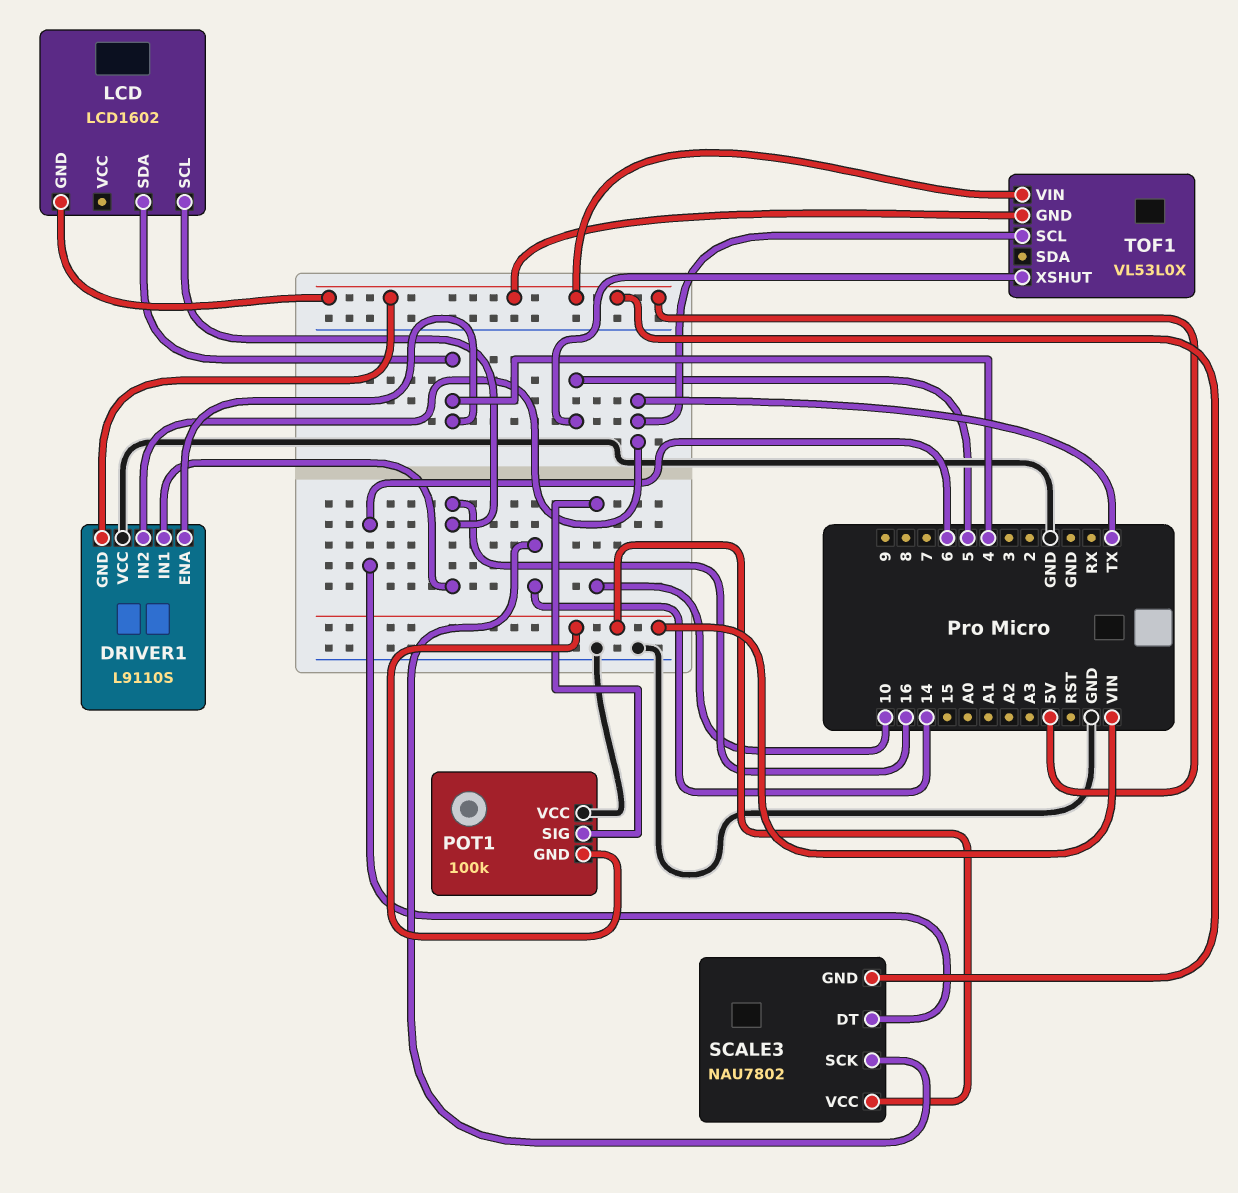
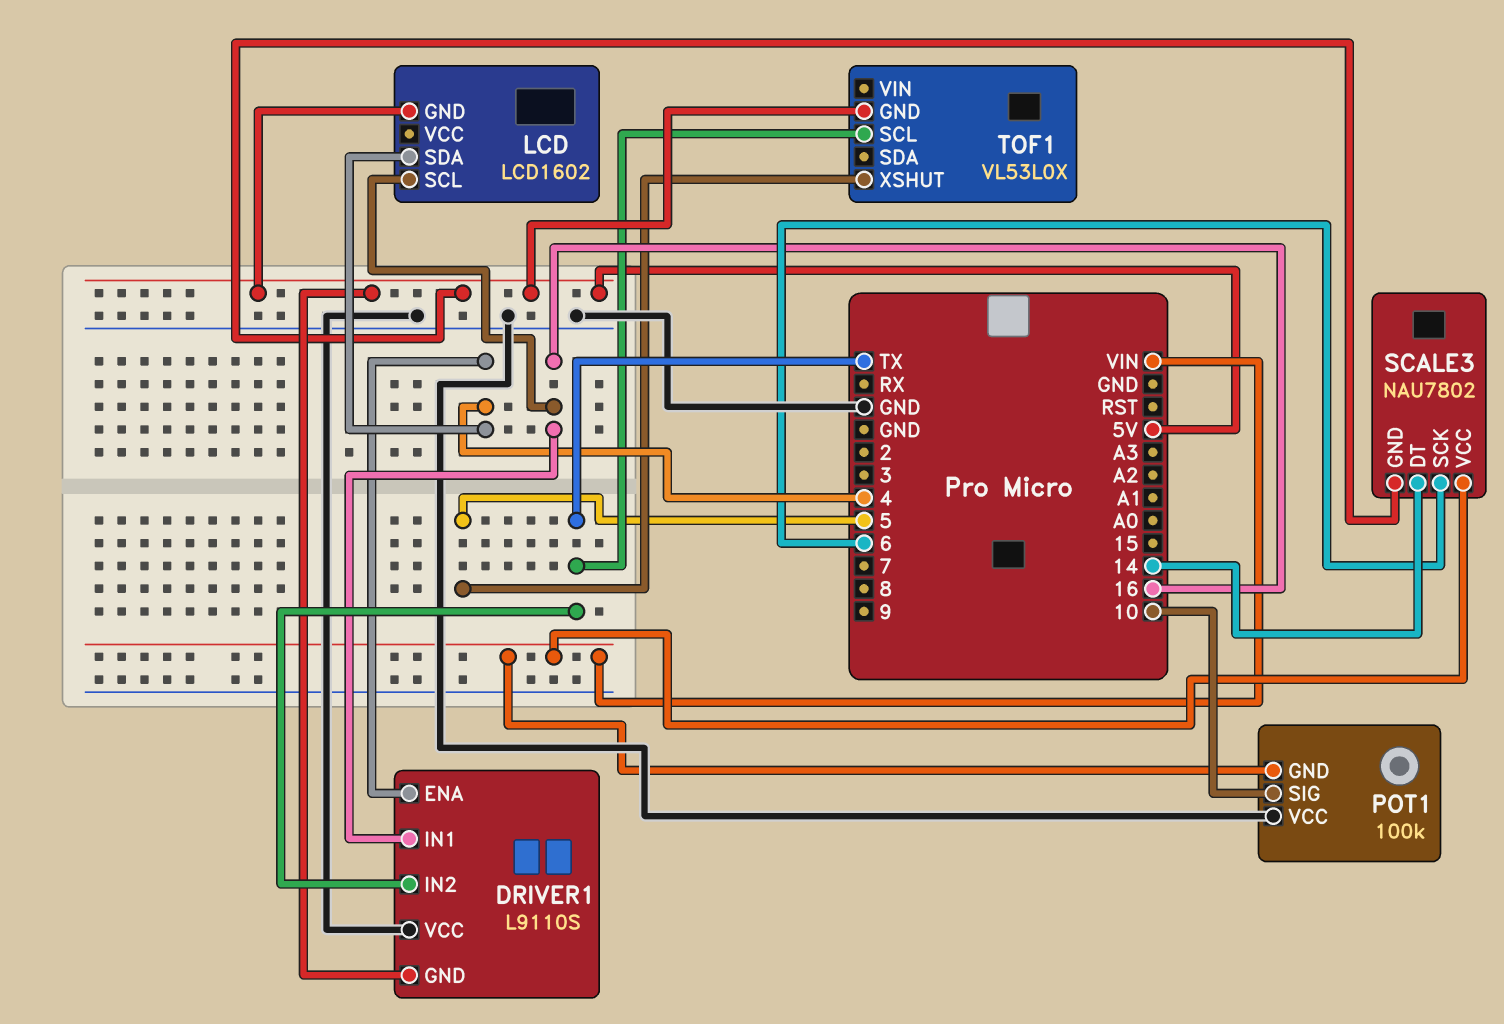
SCALE3 pin DT: 6 -> 14
SCALE3 pin SCK: 14 -> 6
TOF1 pin VIN: 5V -> none

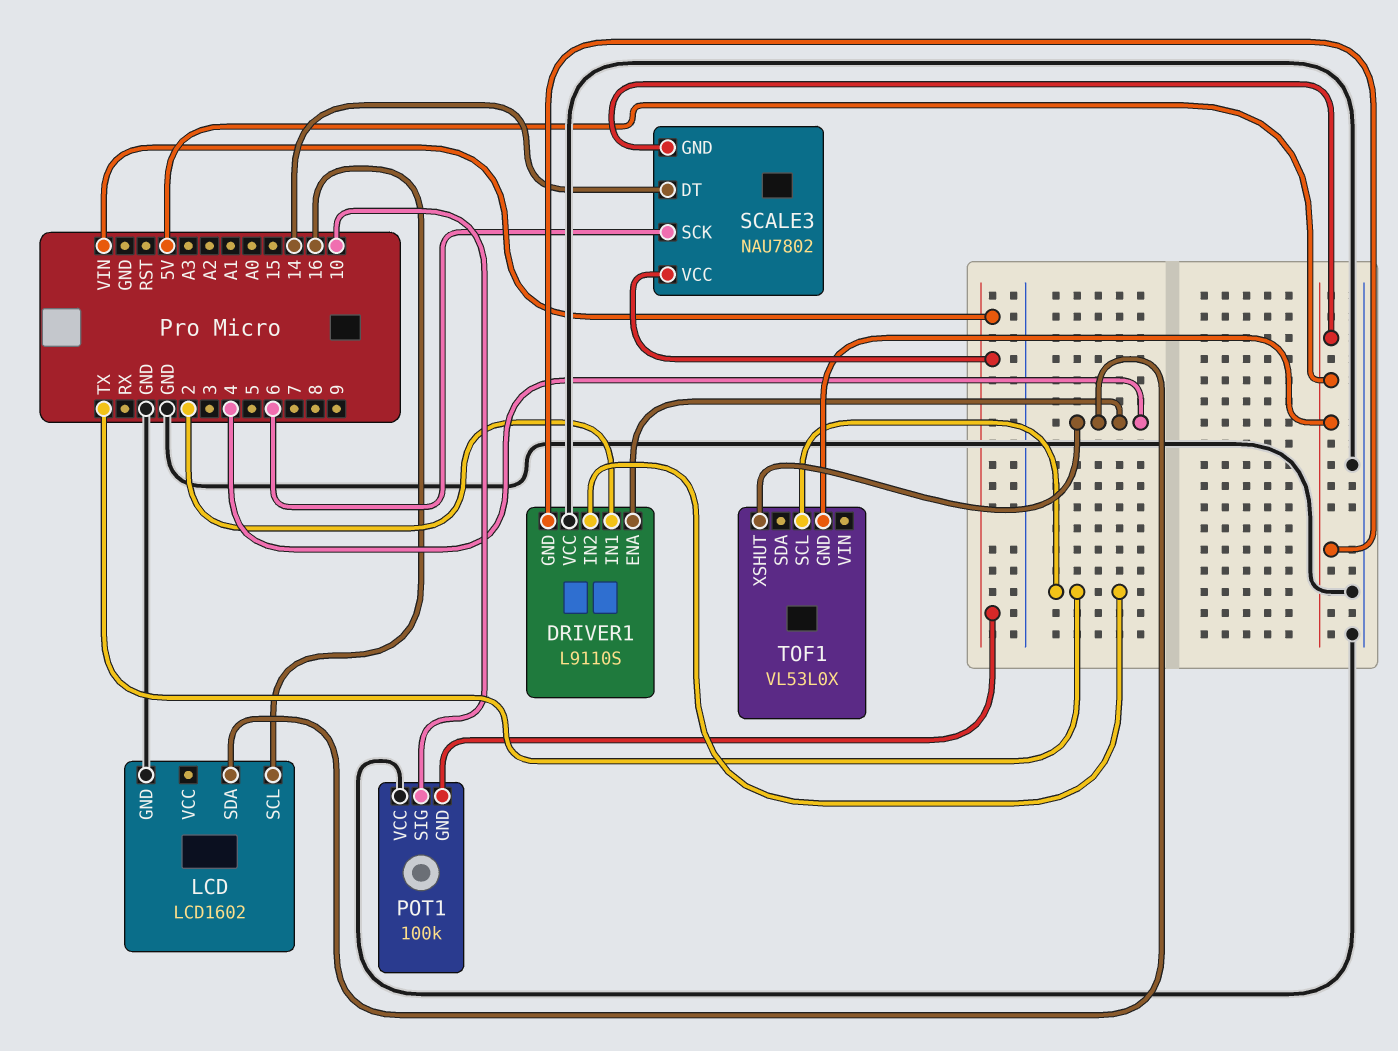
DRIVER1 pin IN1: 16 -> 2
LCD pin GND: 5V -> GND
TOF1 pin XSHUT: 5 -> 4

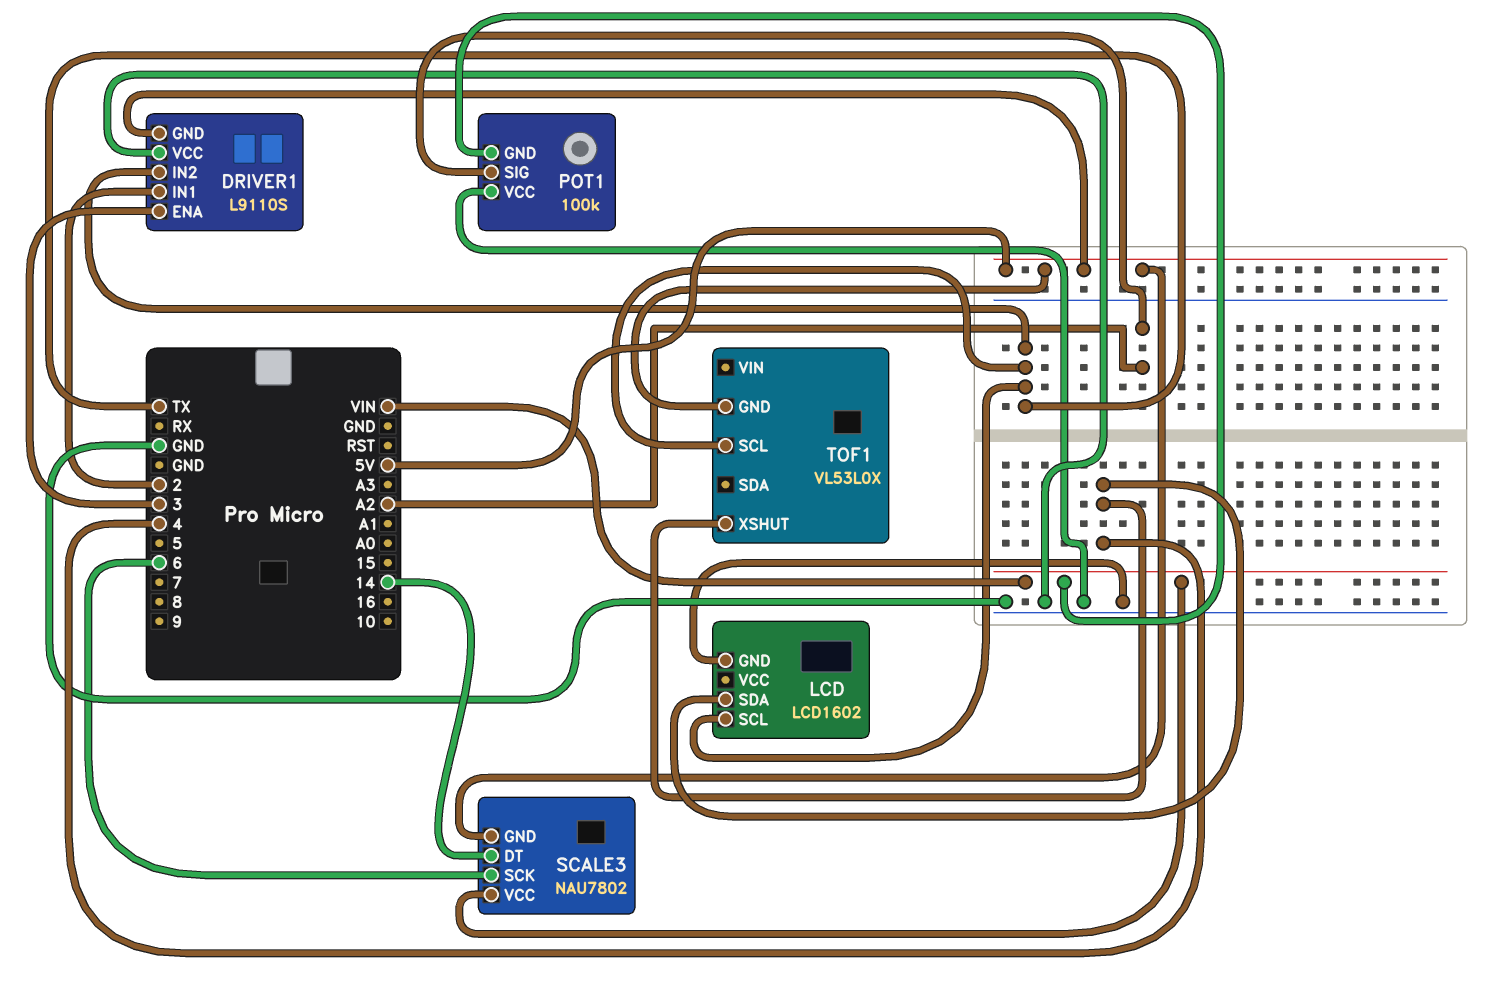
DRIVER1 pin ENA: 4 -> 3
LCD pin SCL: 16 -> TX
POT1 pin SIG: 10 -> A2

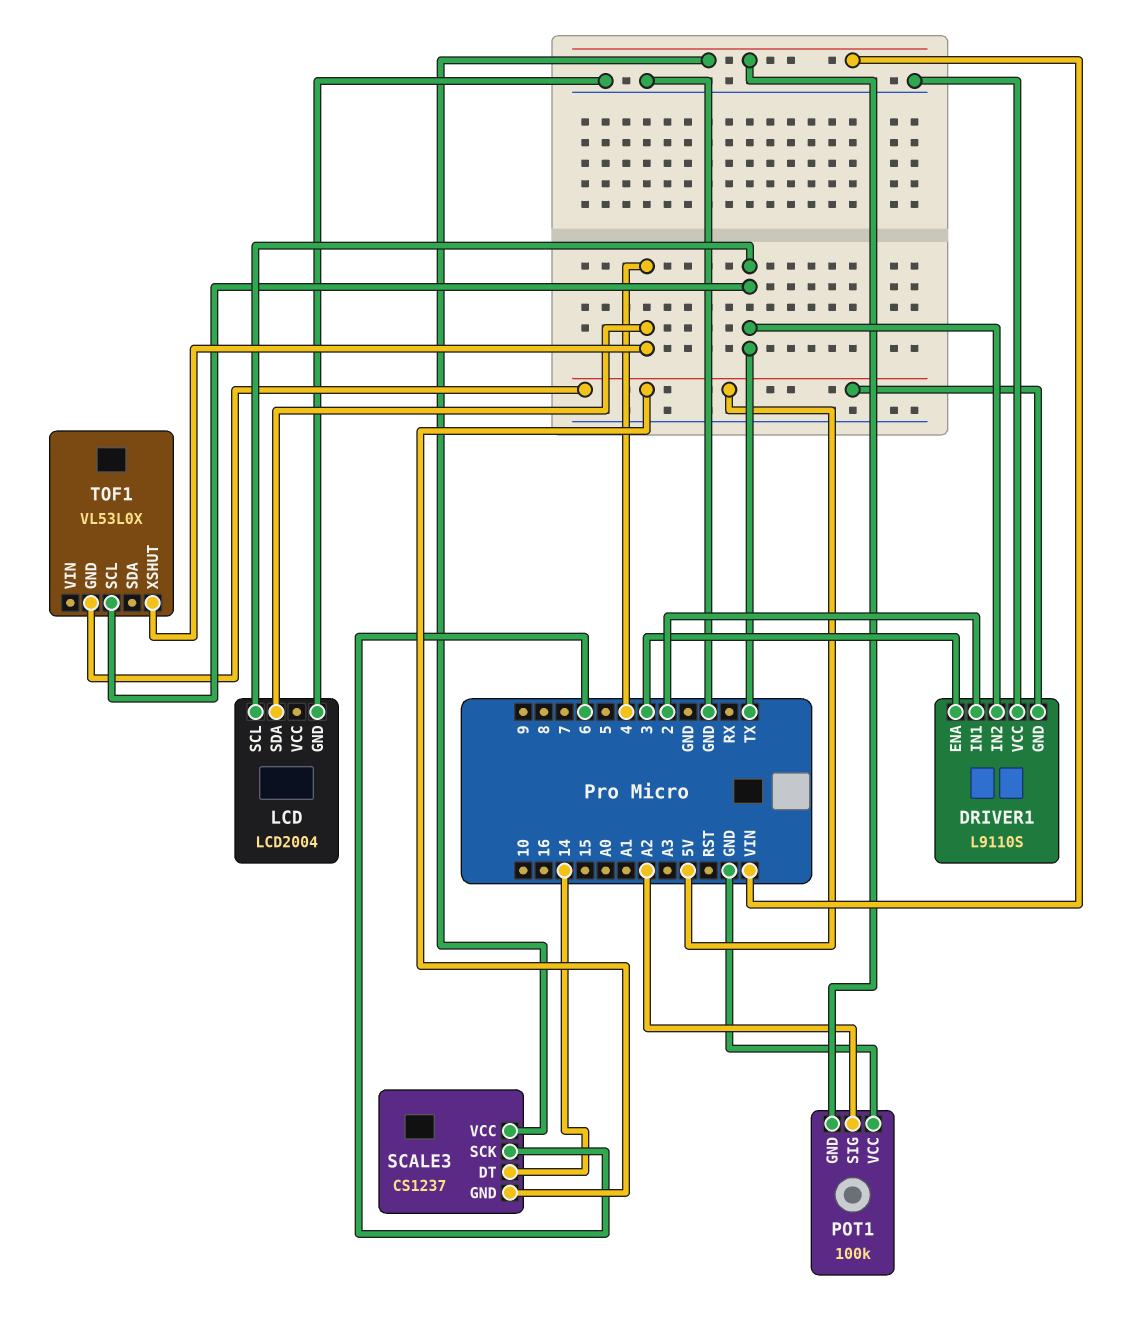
LCD: LCD1602 -> LCD2004
SCALE3: NAU7802 -> CS1237

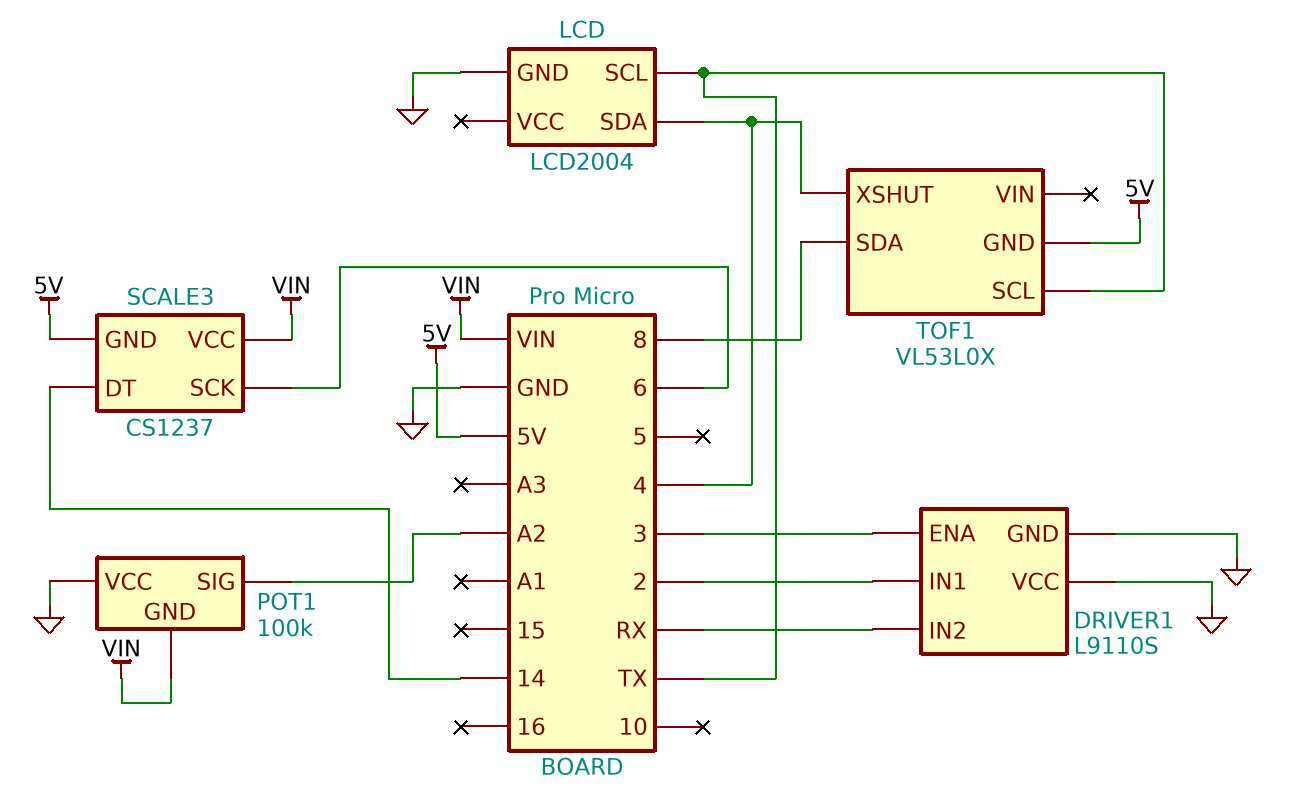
DRIVER1 pin GND: 5V -> GND
DRIVER1 pin IN2: TX -> RX
TOF1 pin SDA: none -> 8

